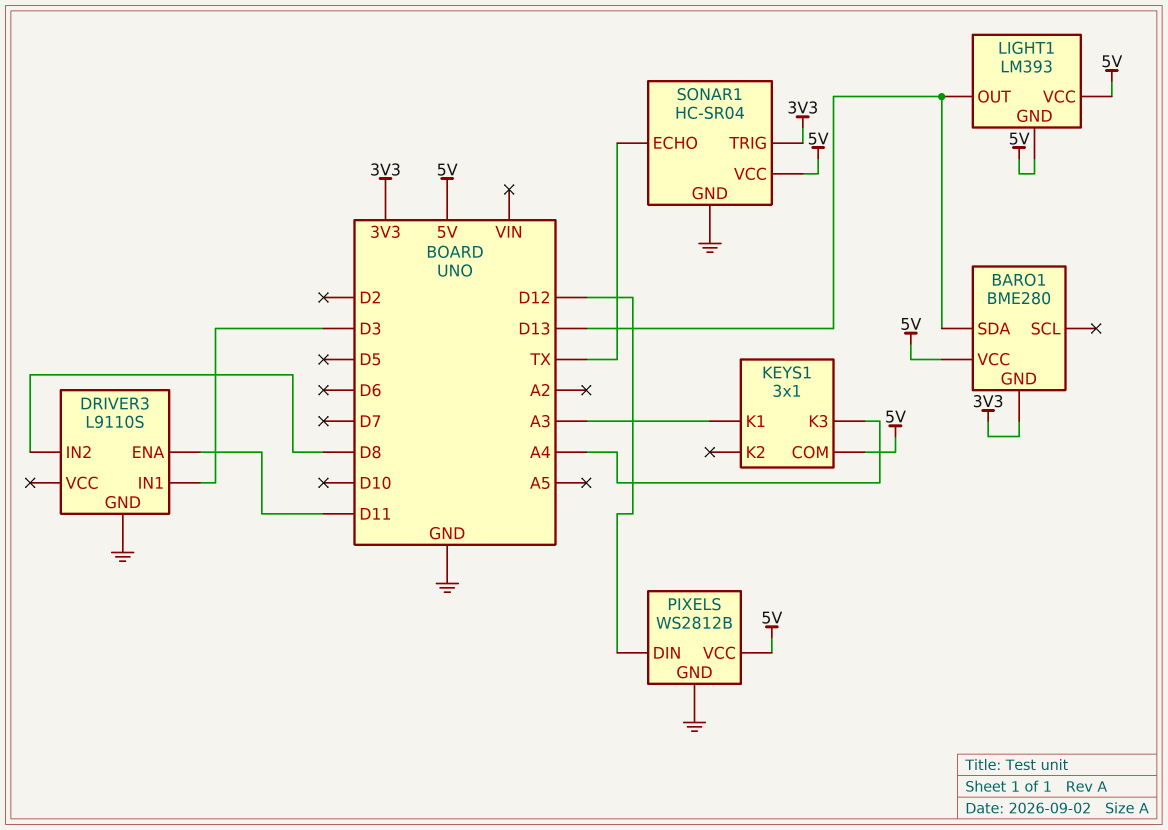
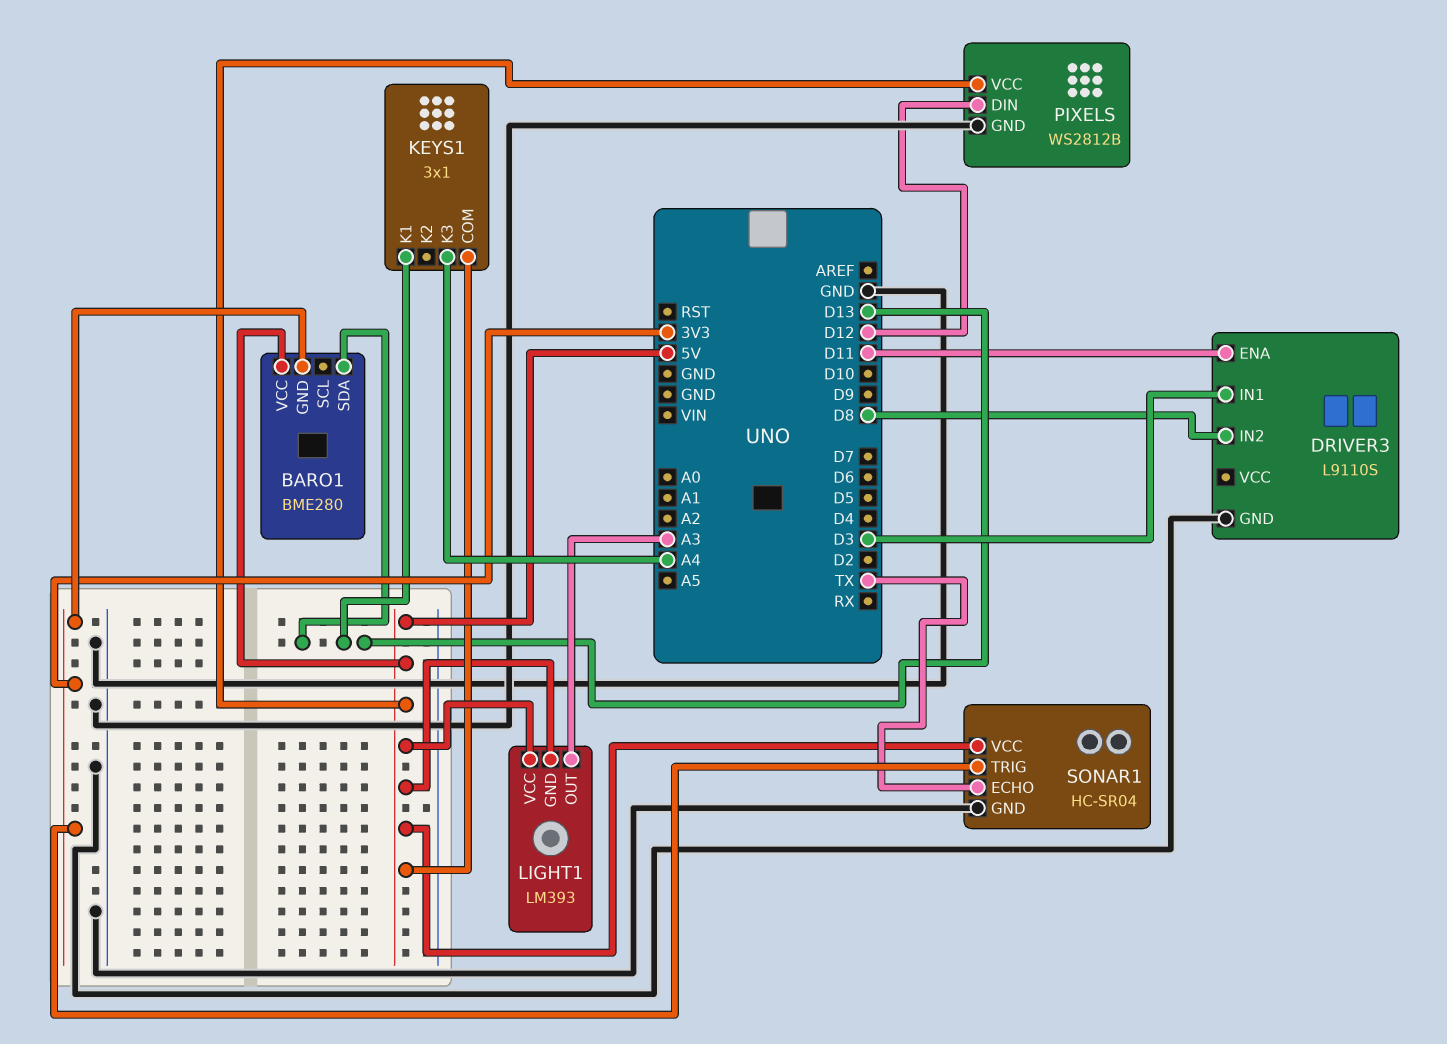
KEYS1 pin K1: A3 -> D13
LIGHT1 pin OUT: D13 -> A3

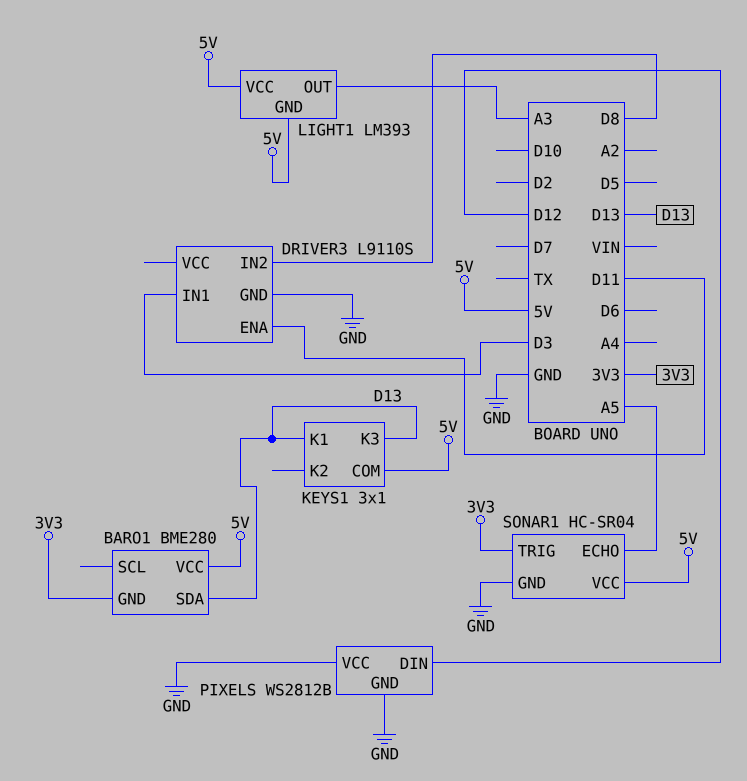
KEYS1 pin K3: A4 -> D13
PIXELS pin VCC: 5V -> GND
SONAR1 pin ECHO: TX -> A5

